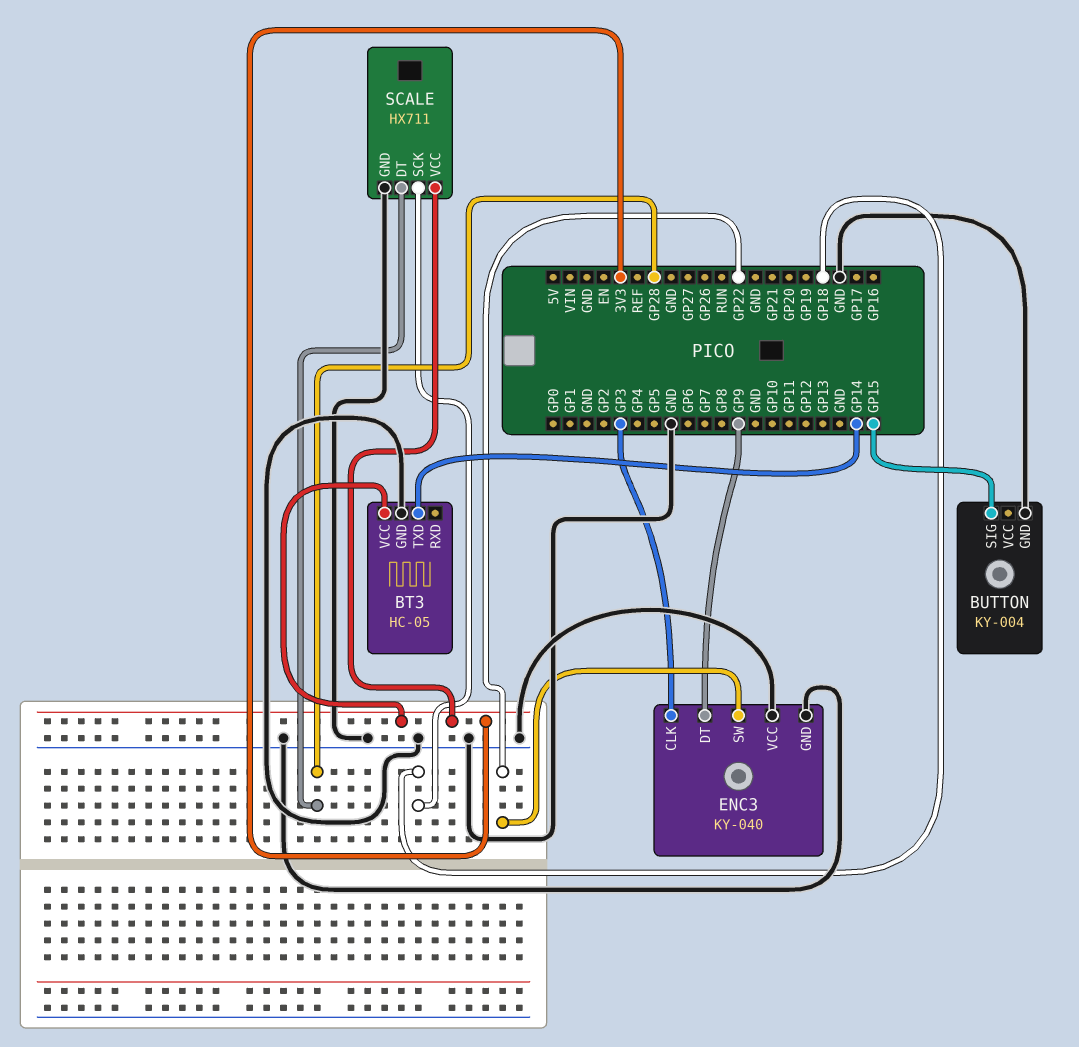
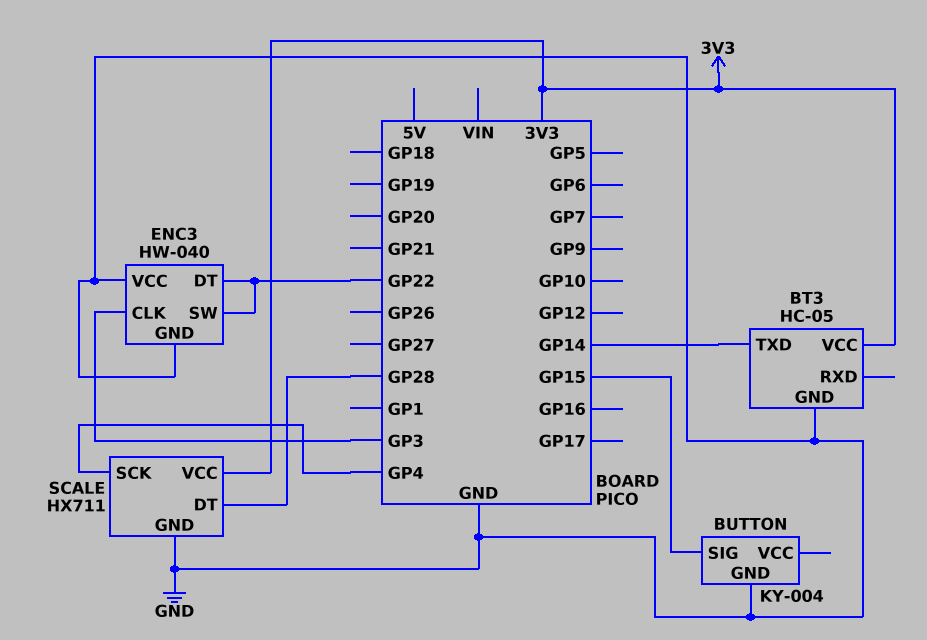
ENC3: KY-040 -> HW-040
ENC3 pin DT: GP9 -> GP22
SCALE pin SCK: GP18 -> GP4

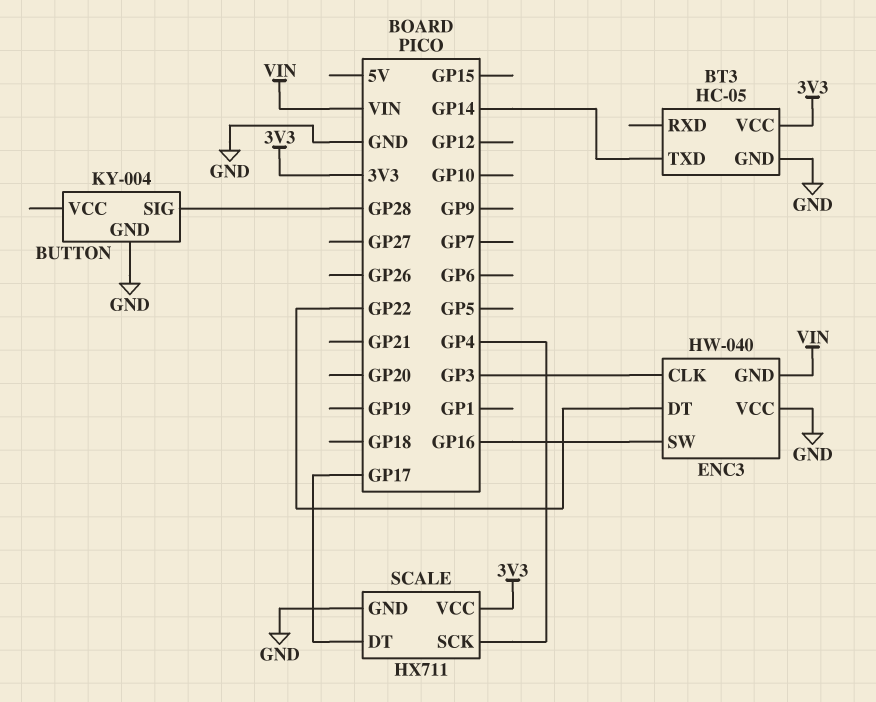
BUTTON pin SIG: GP15 -> GP28
ENC3 pin GND: GND -> VIN
ENC3 pin SW: GP22 -> GP16
SCALE pin DT: GP28 -> GP17

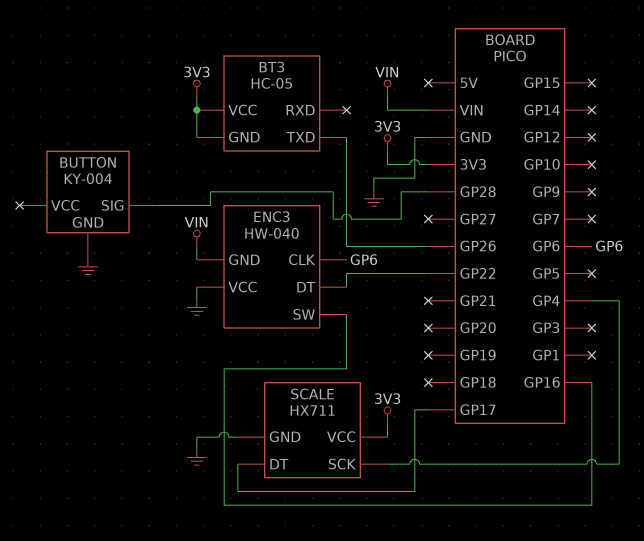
BT3 pin GND: GND -> 3V3
BT3 pin TXD: GP14 -> GP26
ENC3 pin CLK: GP3 -> GP6

